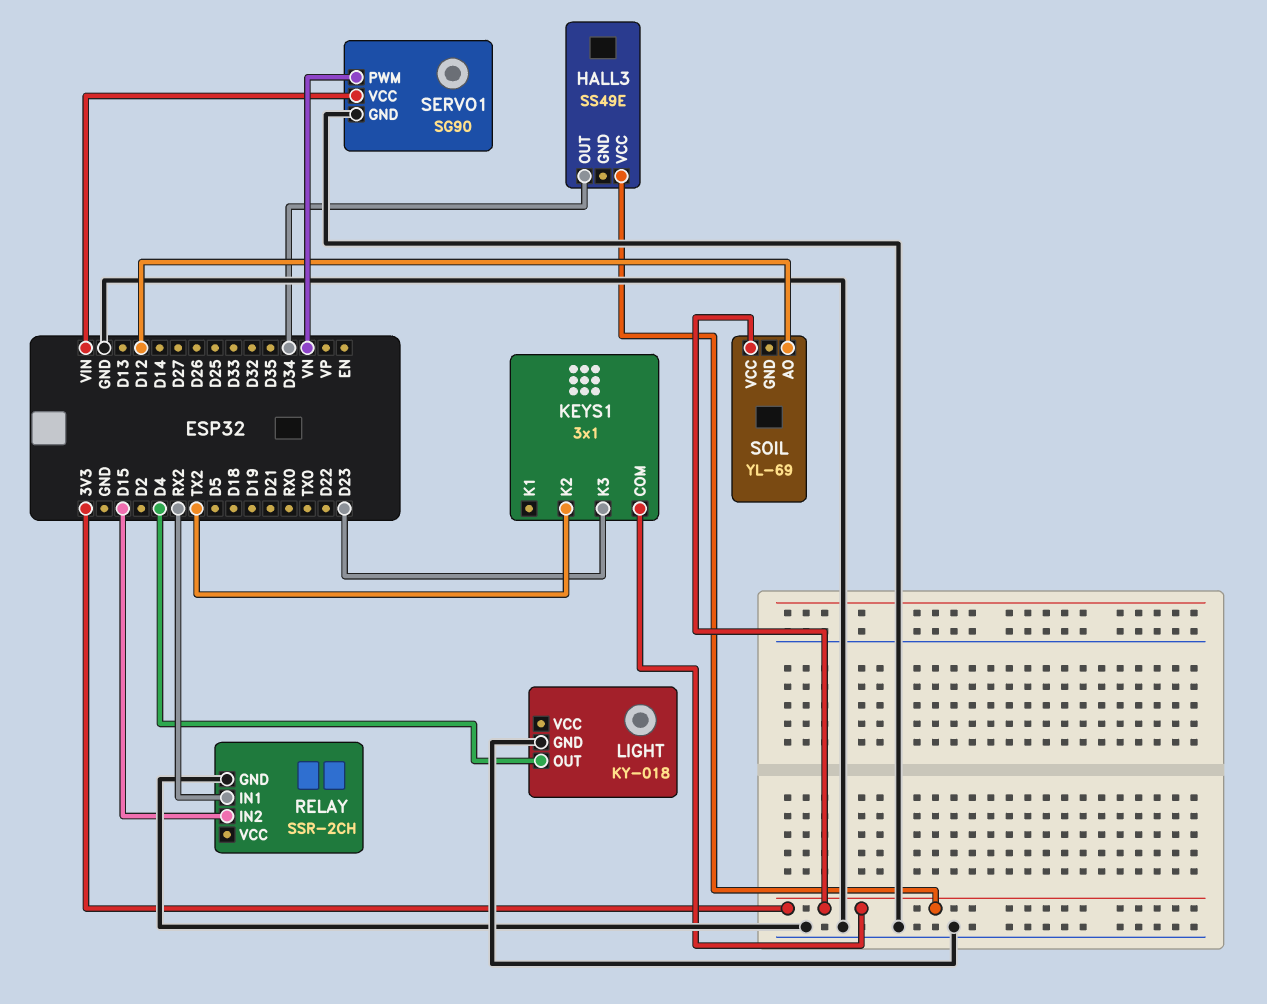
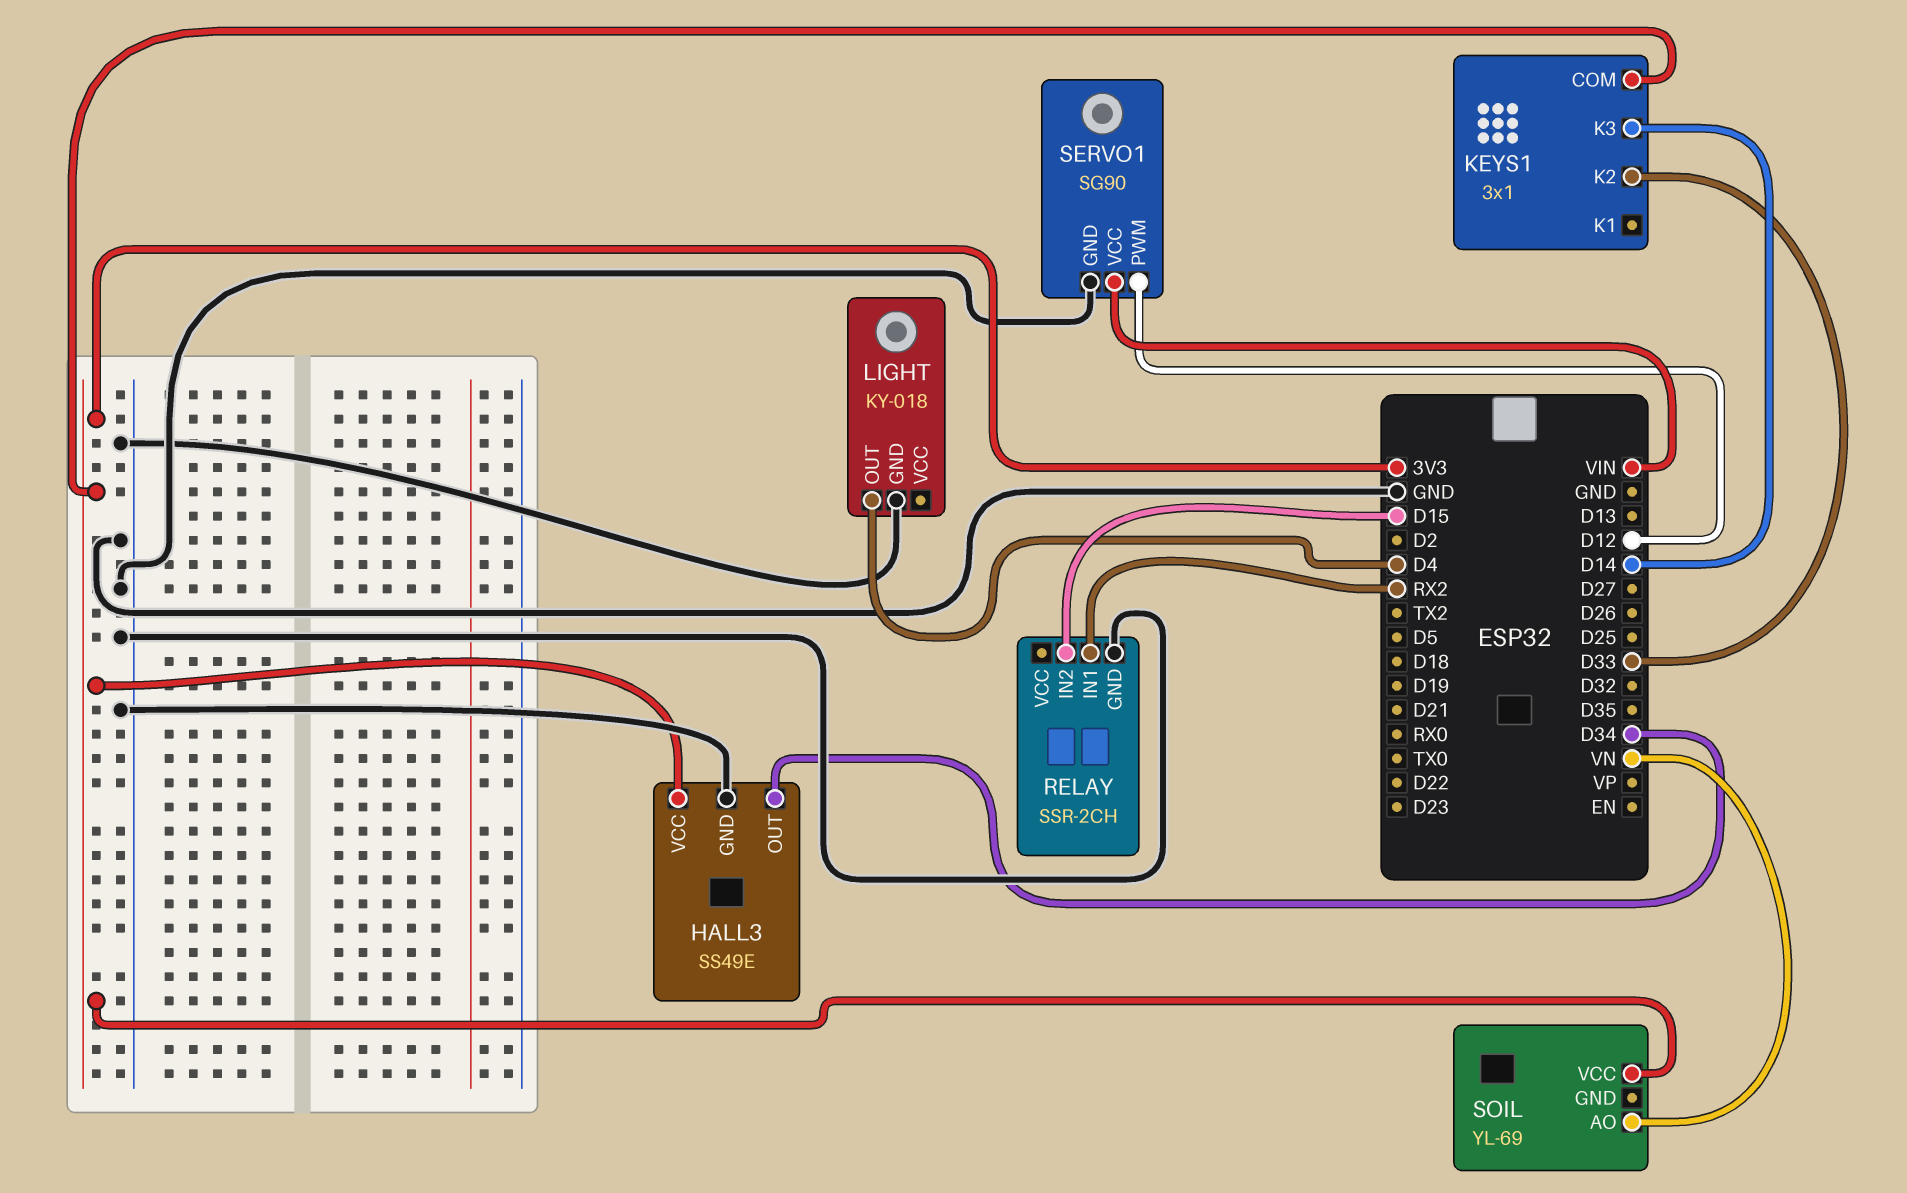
HALL3 pin GND: none -> GND
KEYS1 pin K2: TX2 -> D33
KEYS1 pin K3: D23 -> D14
SERVO1 pin PWM: VN -> D12
SOIL pin AO: D12 -> VN

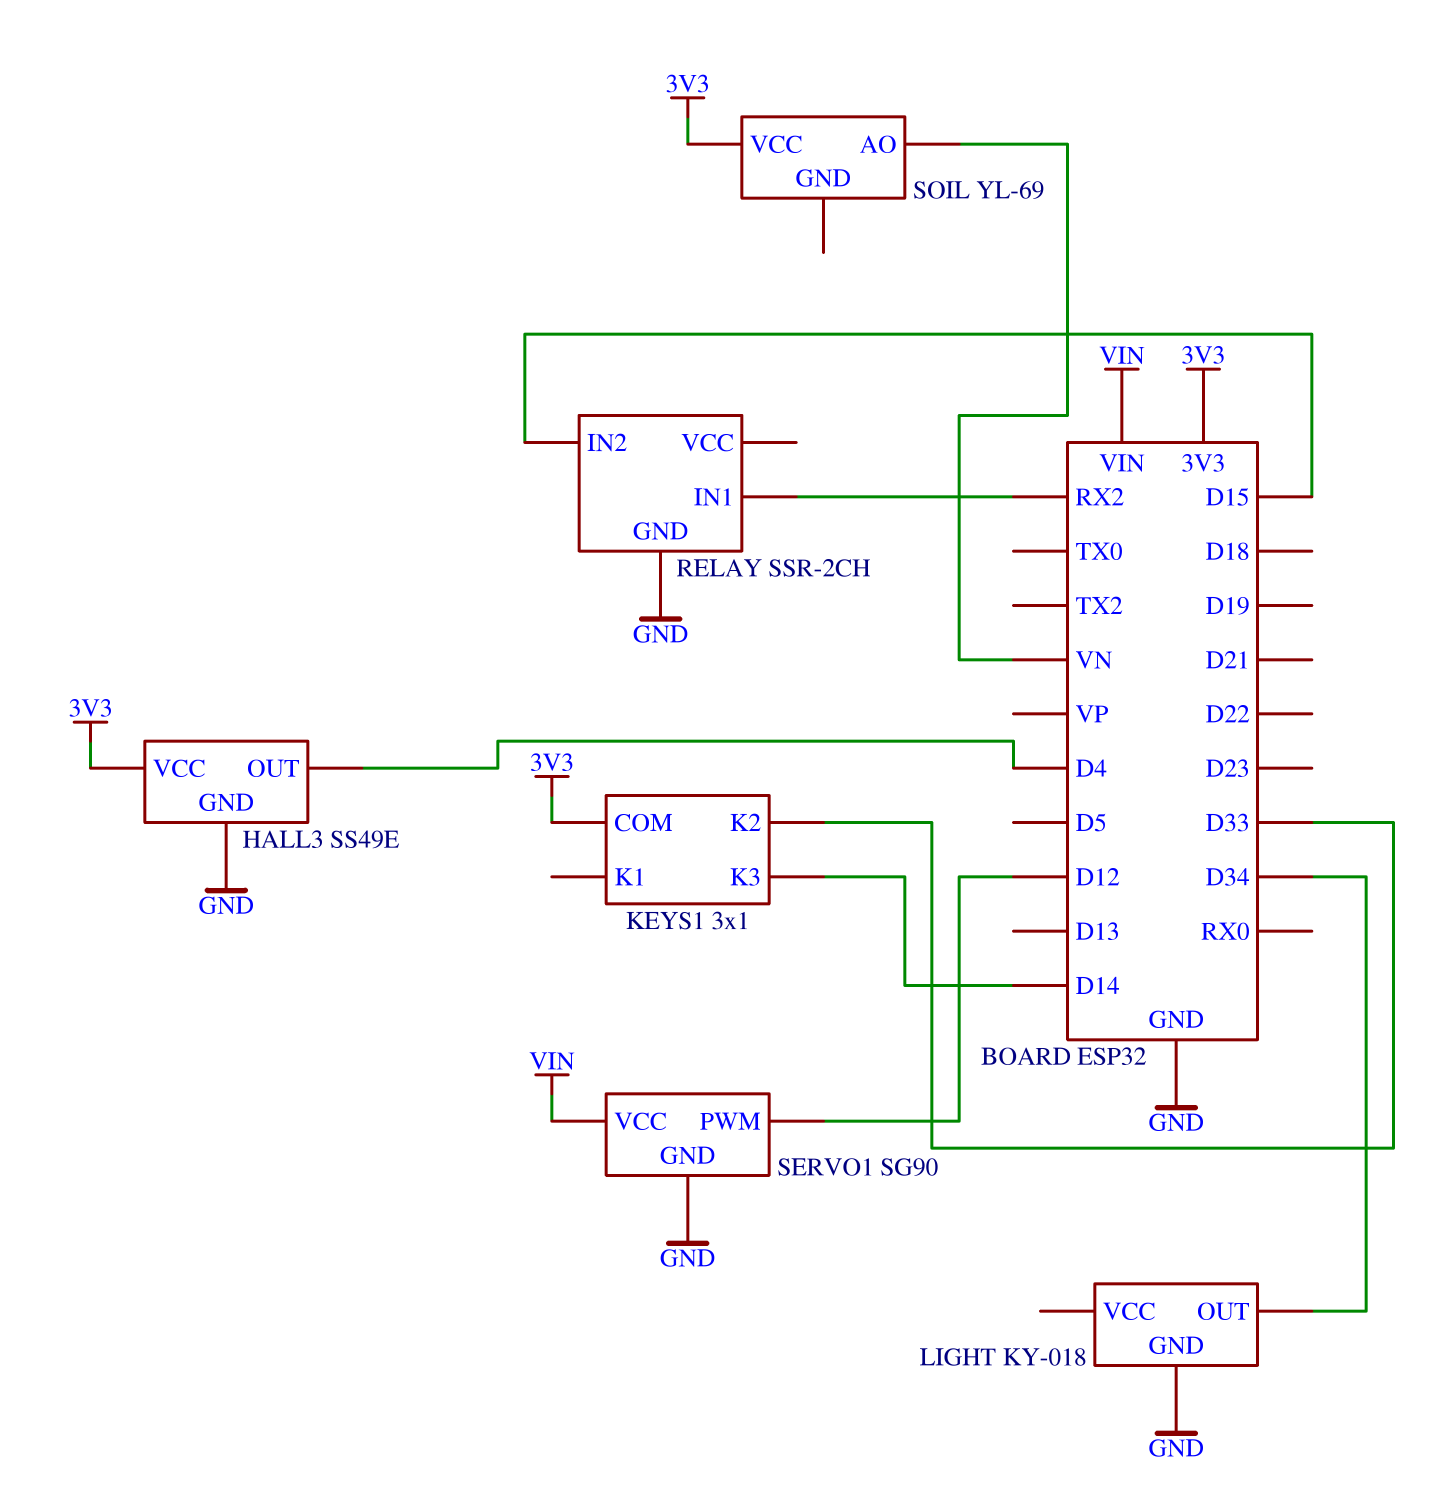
HALL3 pin OUT: D34 -> D4
LIGHT pin OUT: D4 -> D34

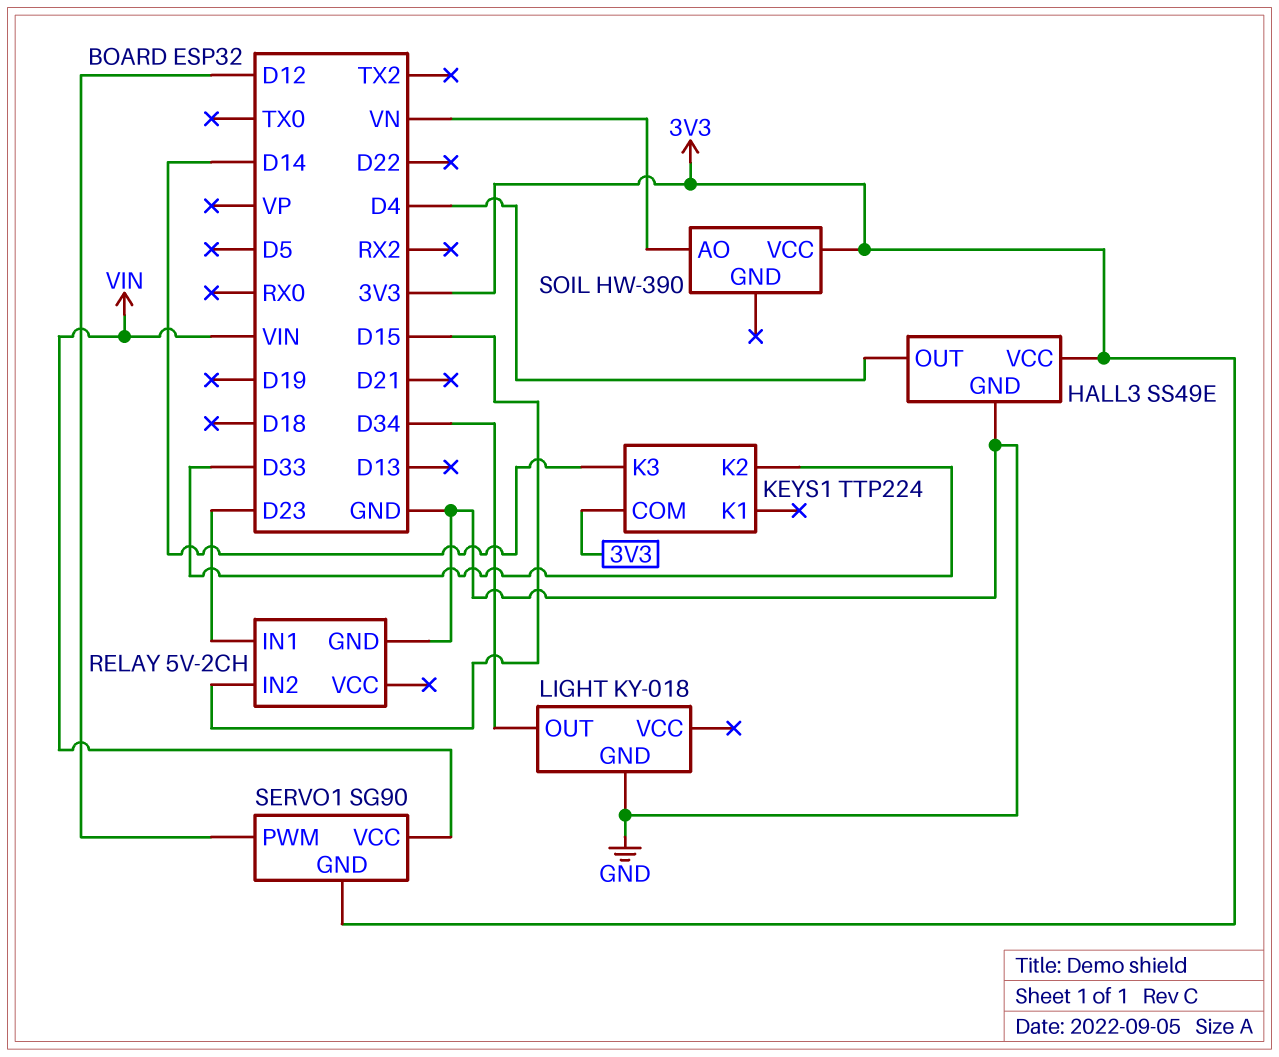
KEYS1: 3x1 -> TTP224
RELAY: SSR-2CH -> 5V-2CH
RELAY pin IN1: RX2 -> D23
SERVO1 pin GND: GND -> 3V3
SOIL: YL-69 -> HW-390

